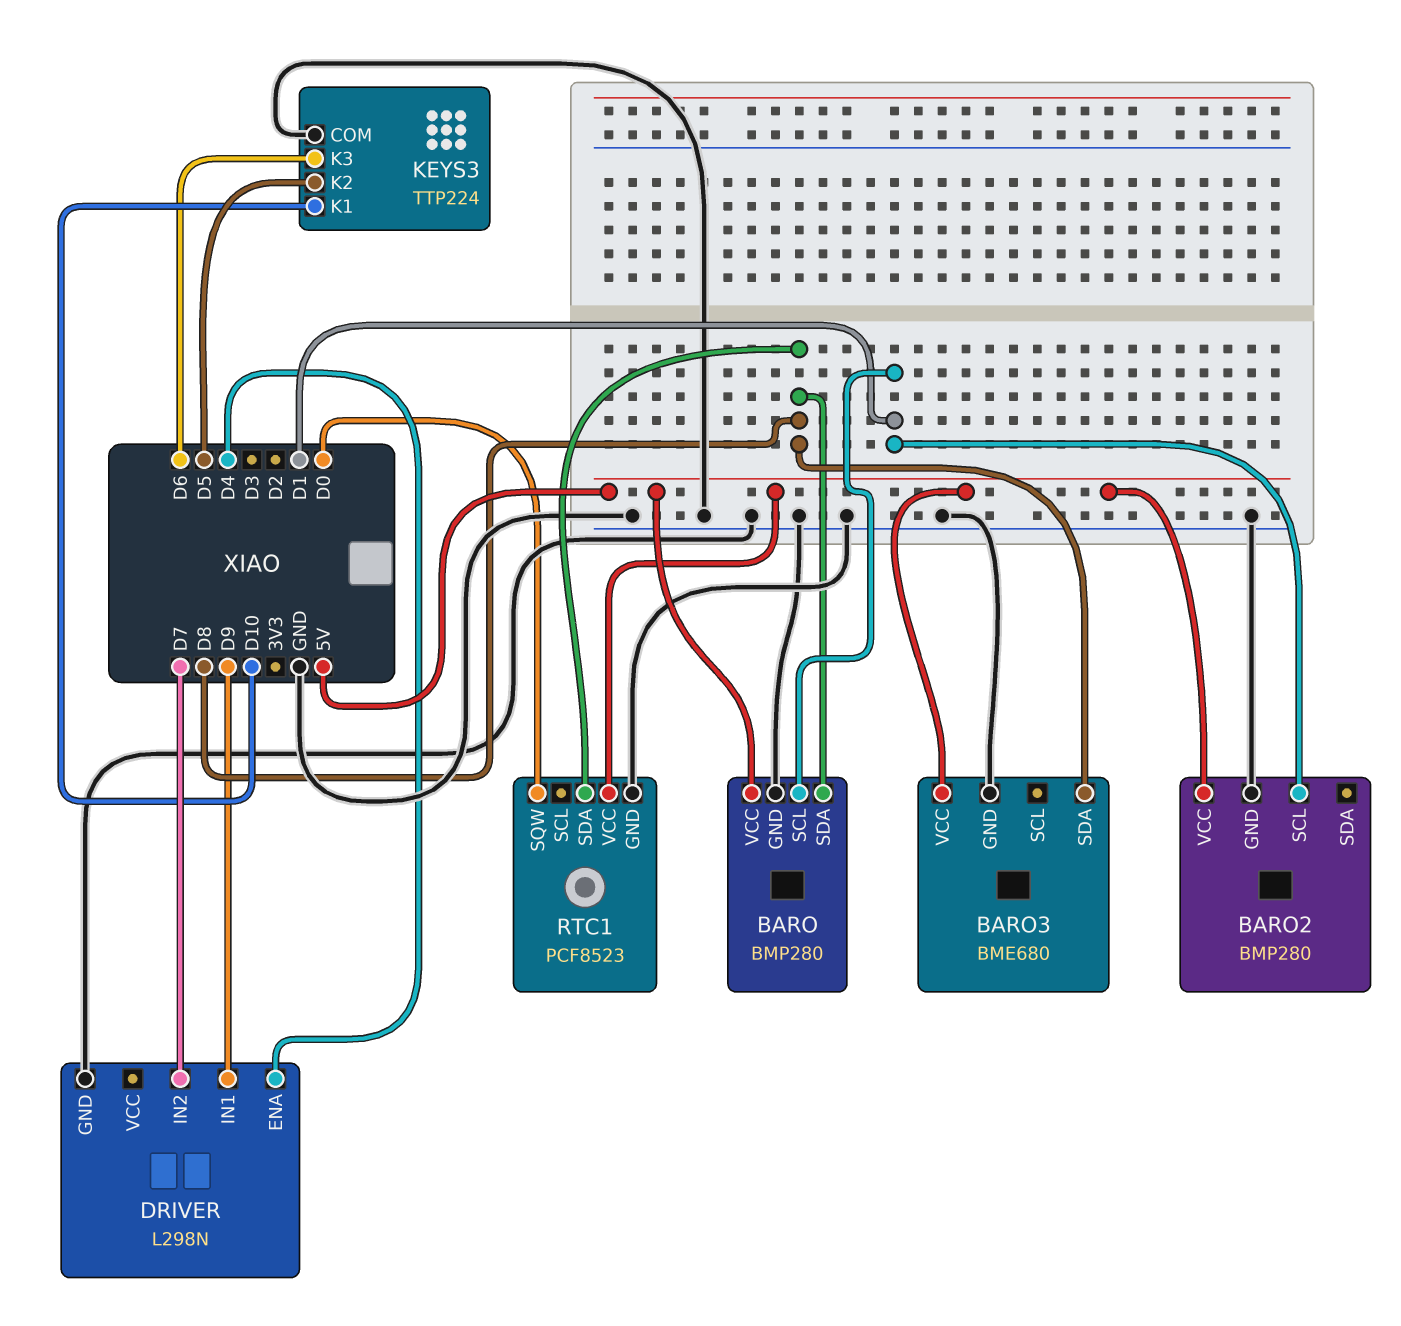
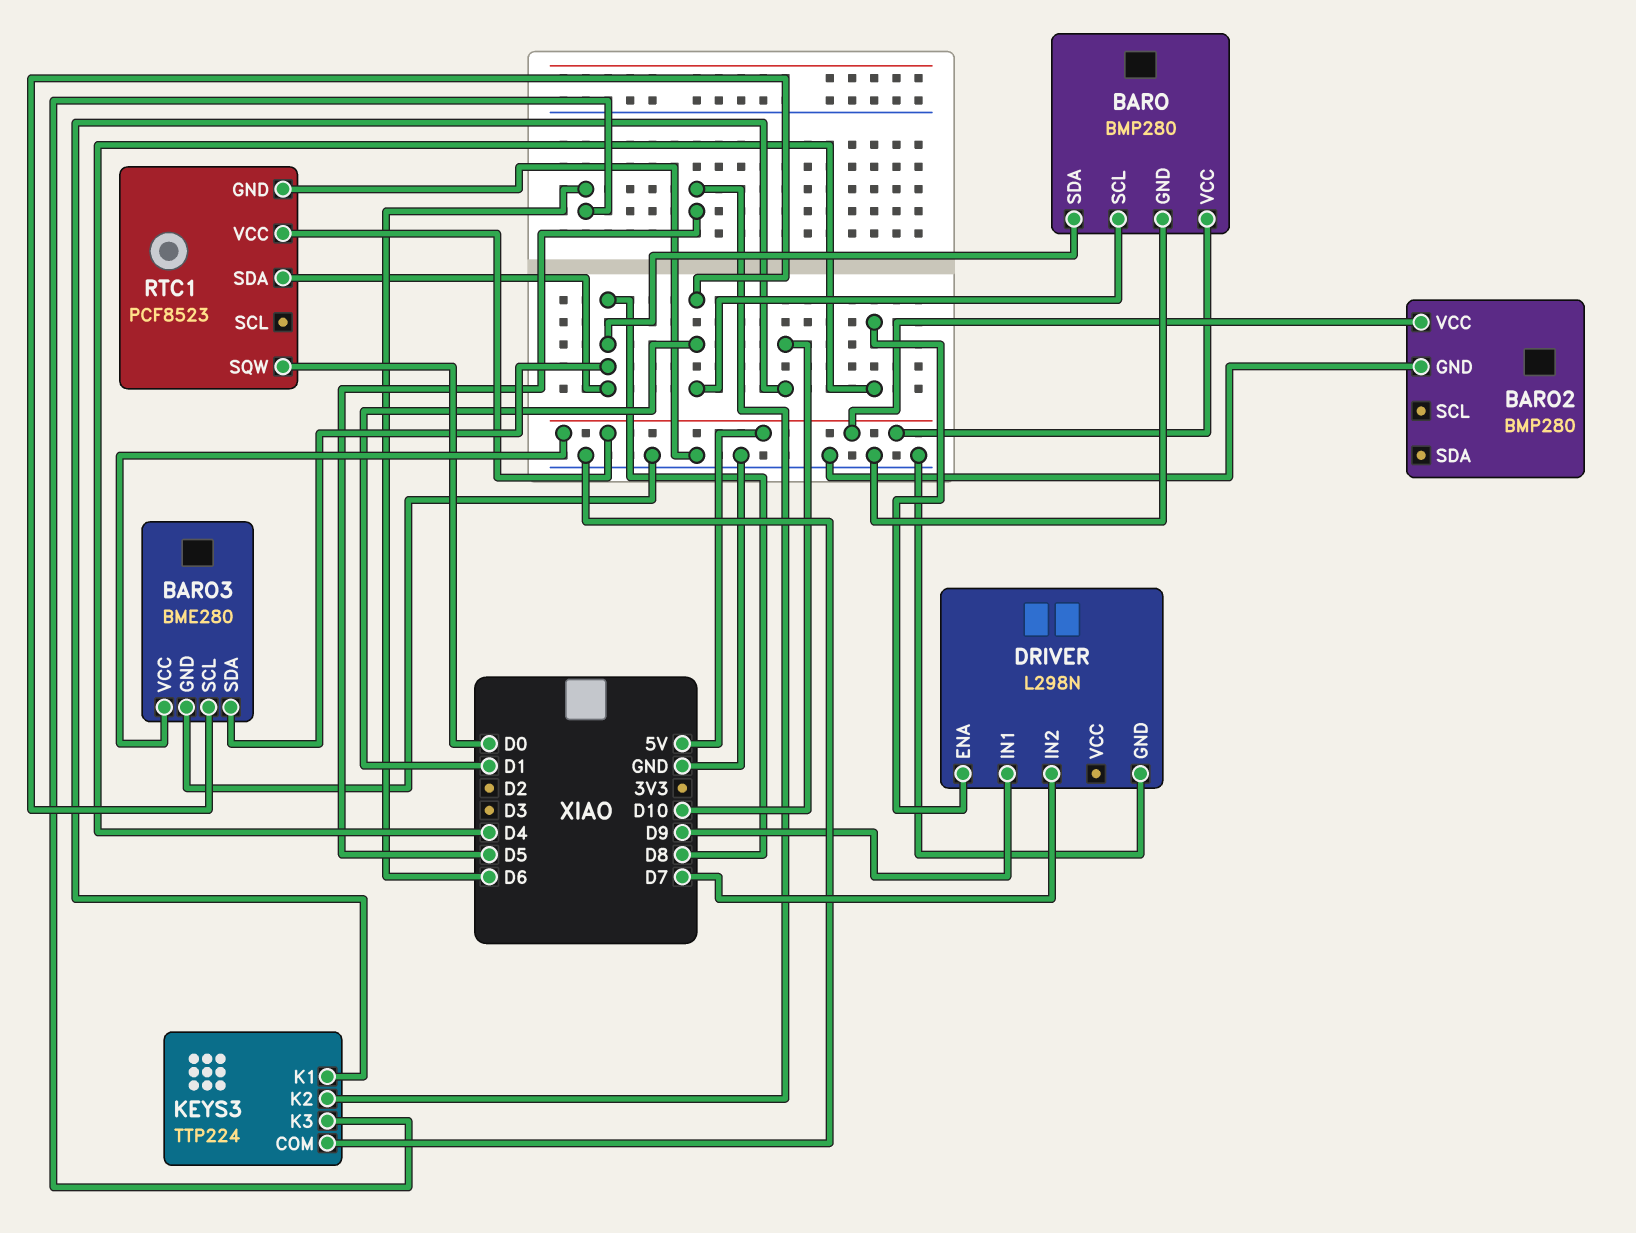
BARO2 pin SCL: D1 -> none
BARO3: BME680 -> BME280
BARO3 pin SCL: none -> D1

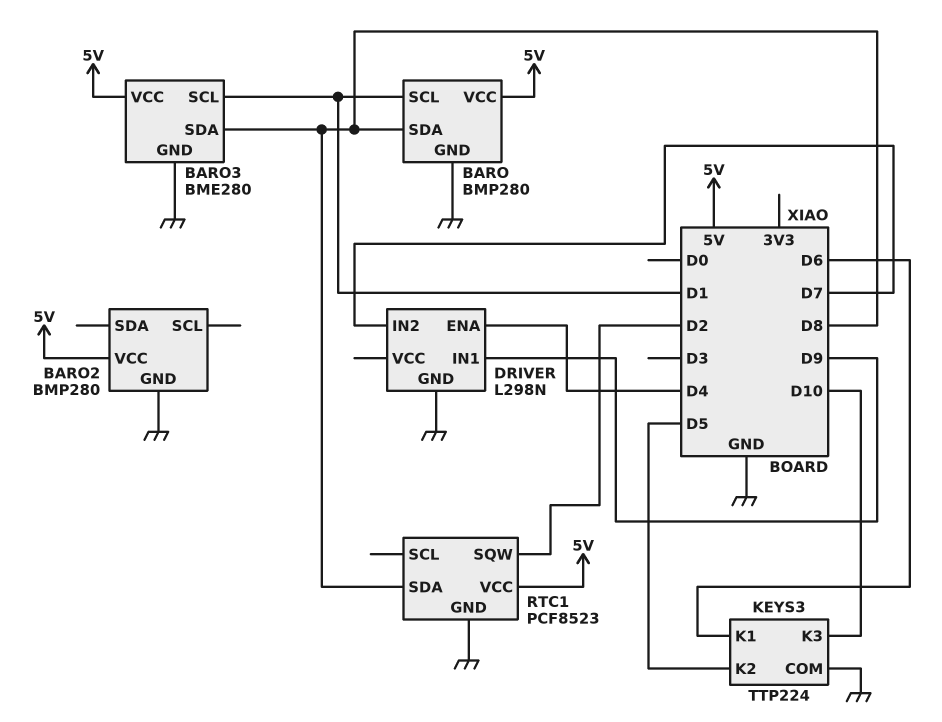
KEYS3 pin K1: D10 -> D6
KEYS3 pin K3: D6 -> D10
RTC1 pin SQW: D0 -> D2

